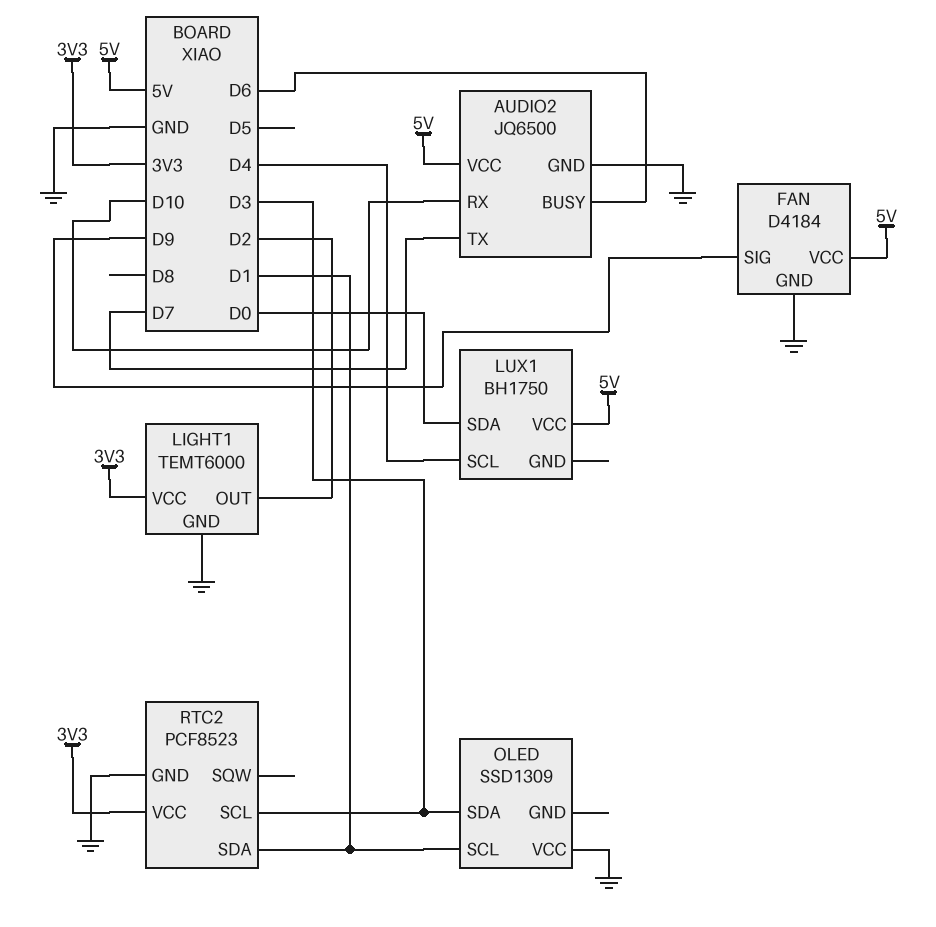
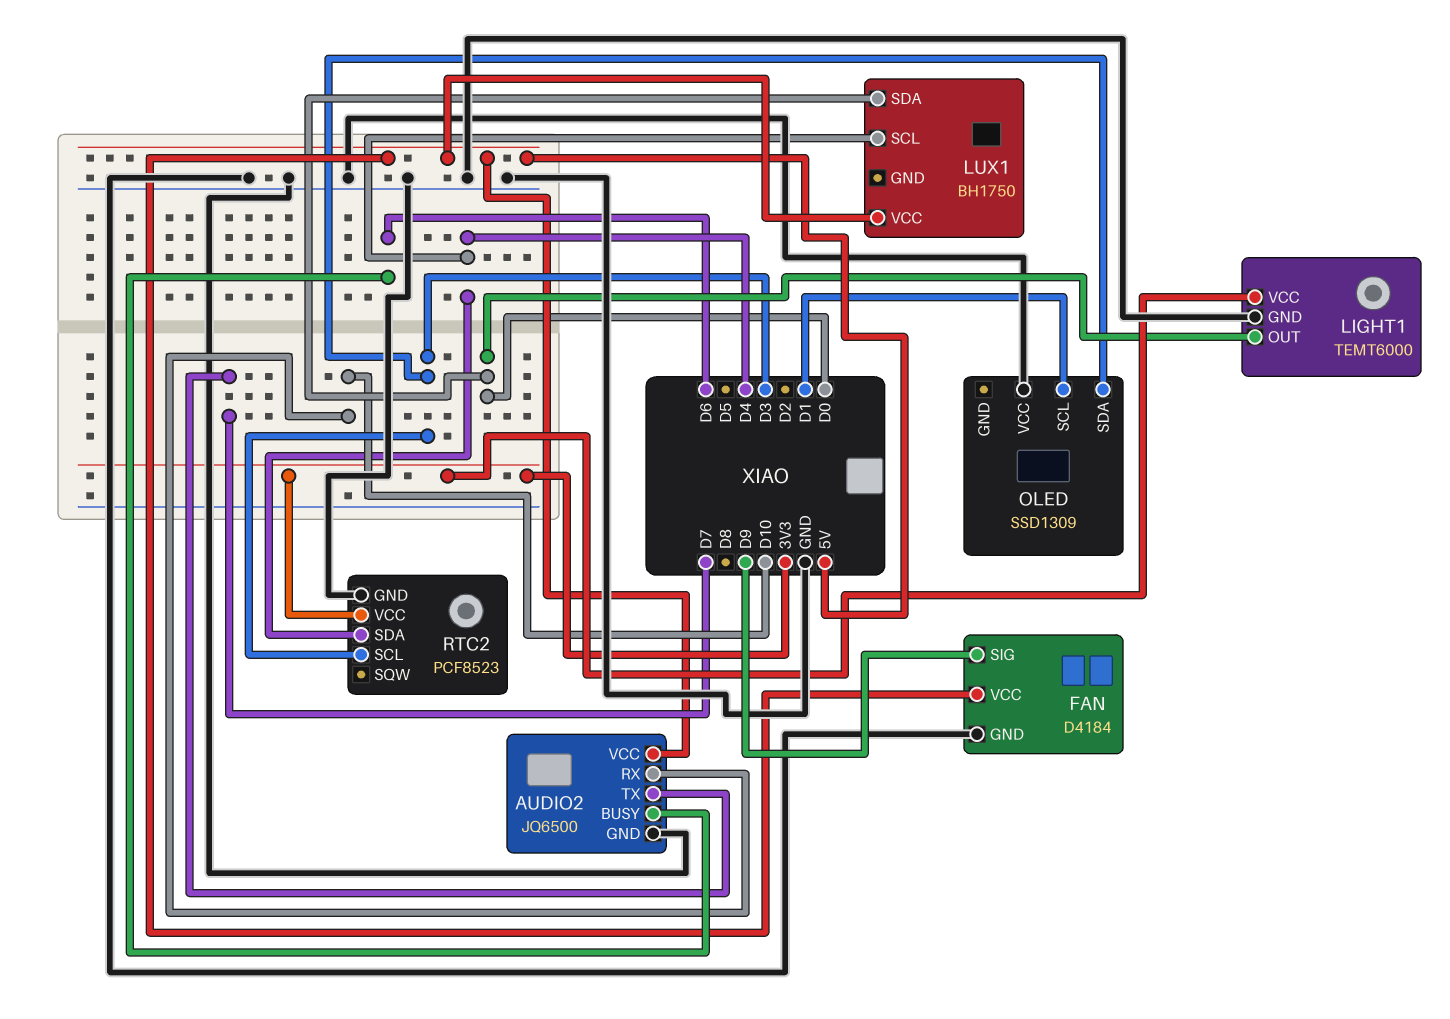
LIGHT1 pin OUT: D2 -> D0
RTC2 pin SDA: D1 -> D4

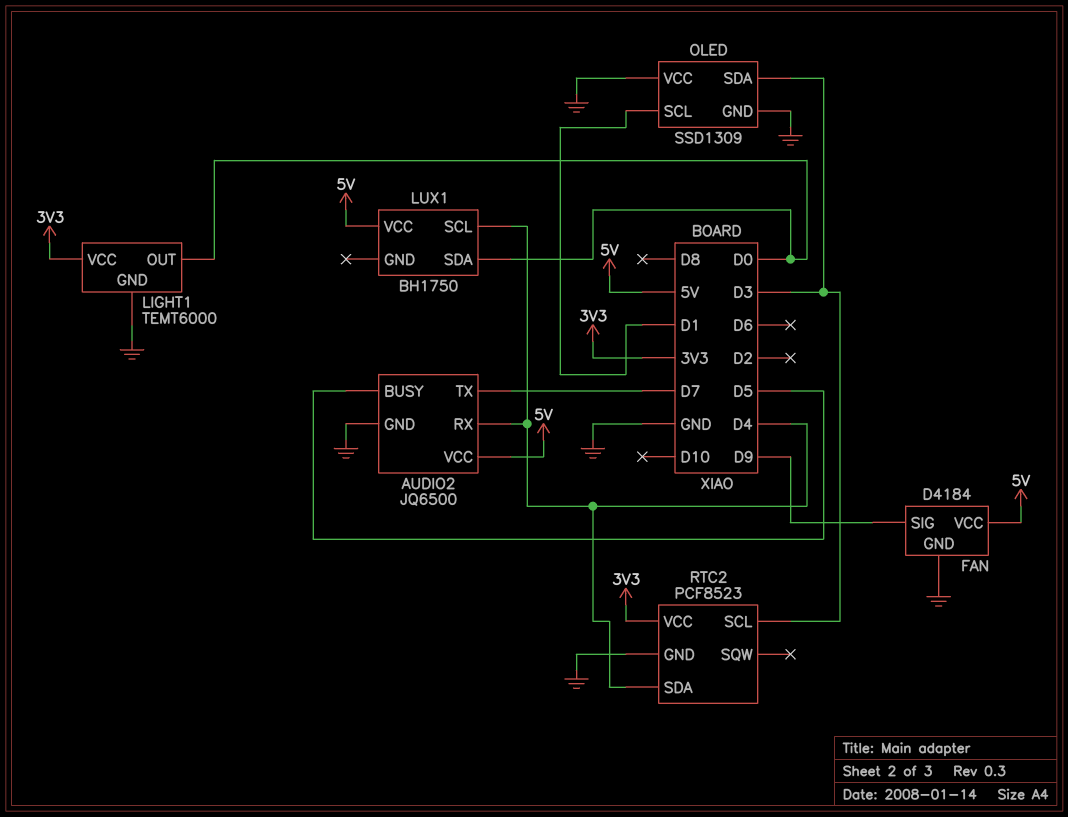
AUDIO2 pin BUSY: D6 -> D5
AUDIO2 pin RX: D10 -> D4
OLED pin GND: none -> GND

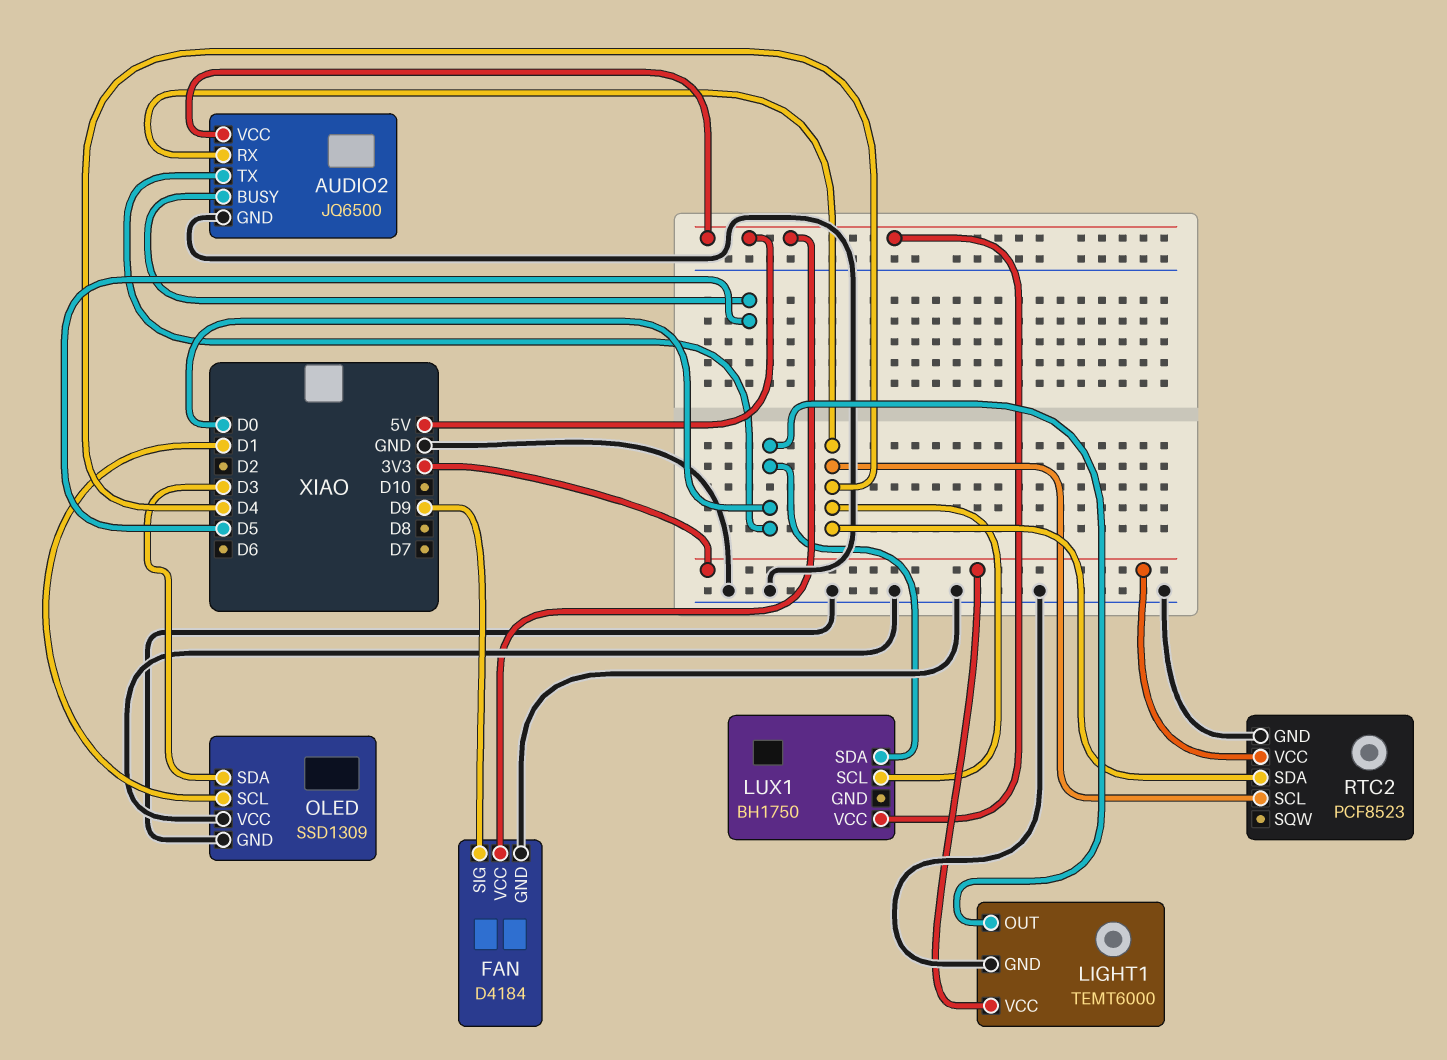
AUDIO2 pin TX: D7 -> D0
RTC2 pin SCL: D3 -> D4

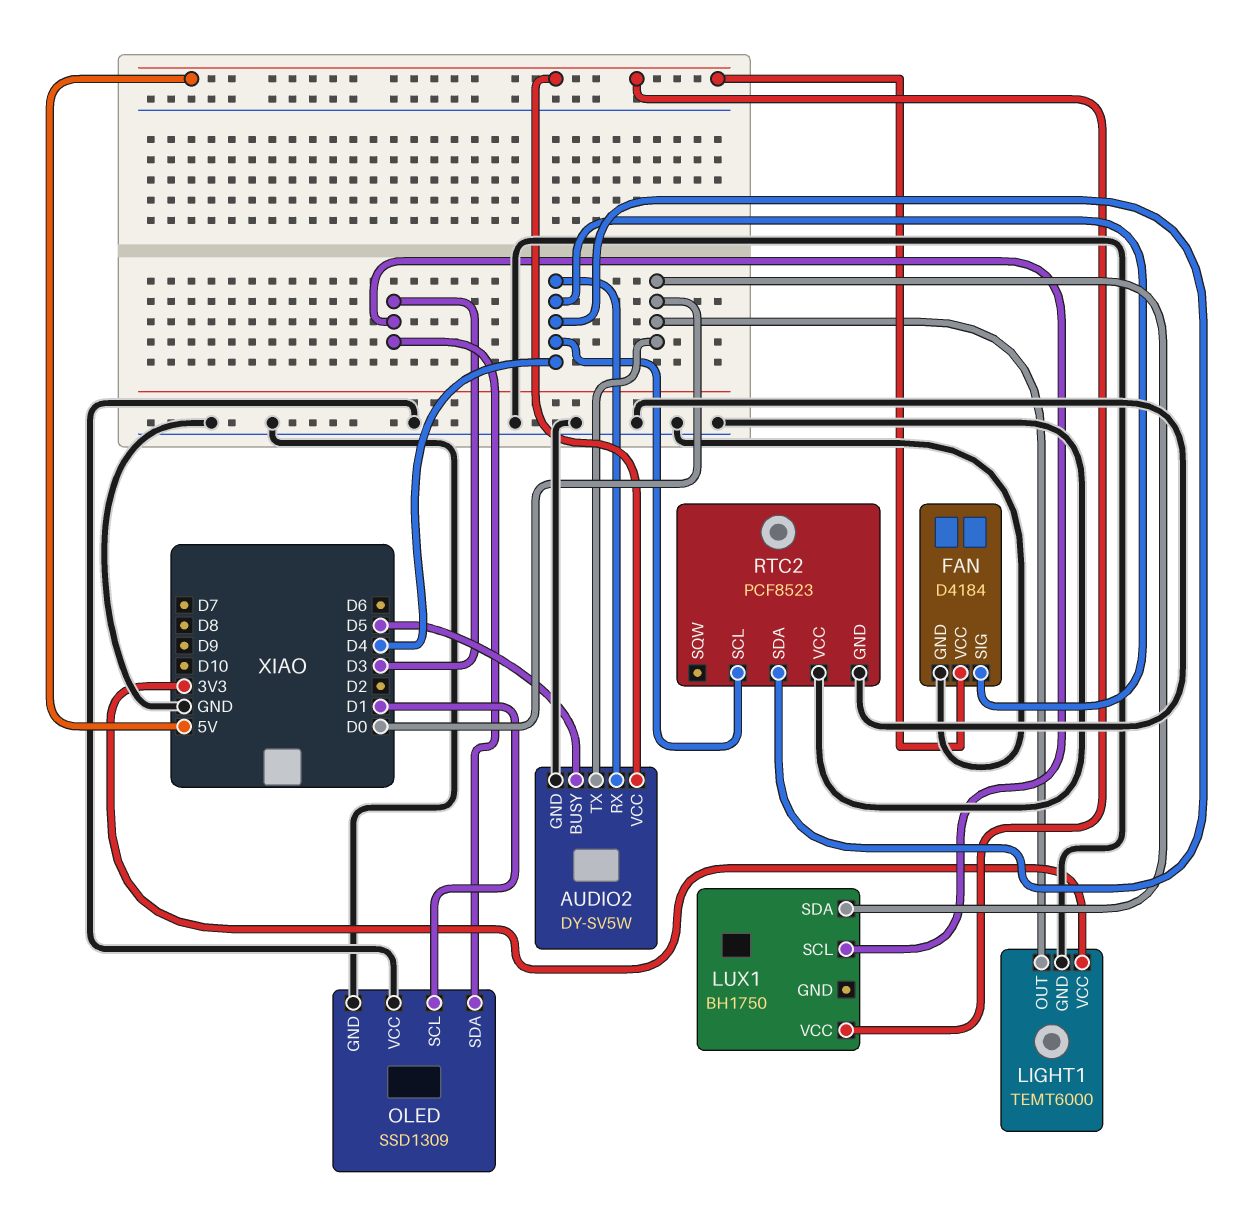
AUDIO2: JQ6500 -> DY-SV5W
FAN pin SIG: D9 -> D4
LUX1 pin SCL: D4 -> D3
RTC2 pin VCC: 3V3 -> GND

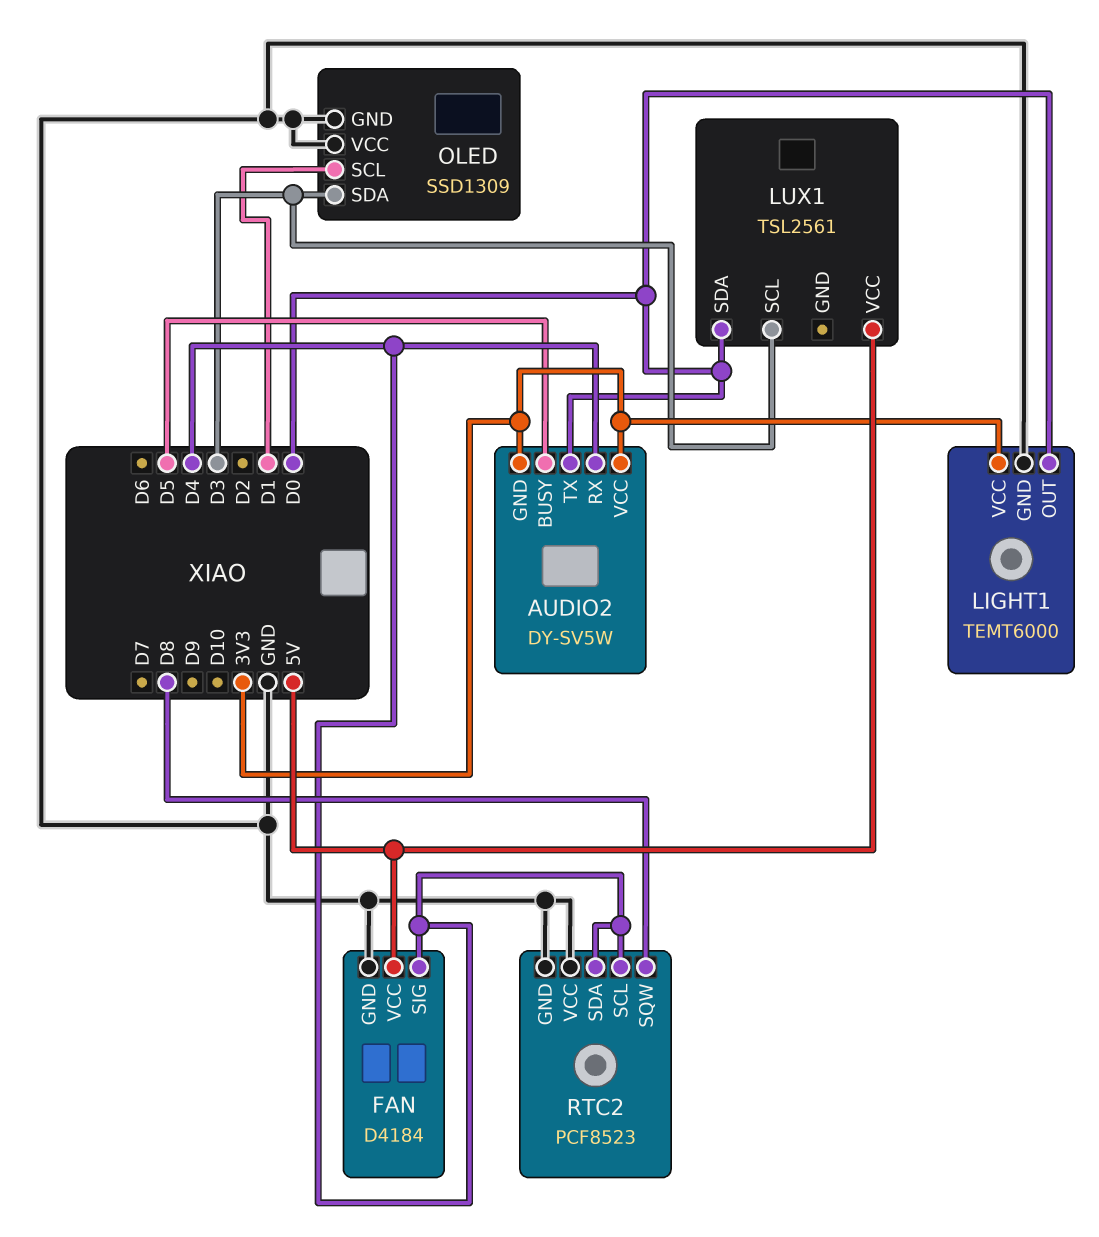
AUDIO2 pin GND: GND -> 3V3
AUDIO2 pin VCC: 5V -> 3V3
LUX1: BH1750 -> TSL2561
RTC2 pin SQW: none -> D8

